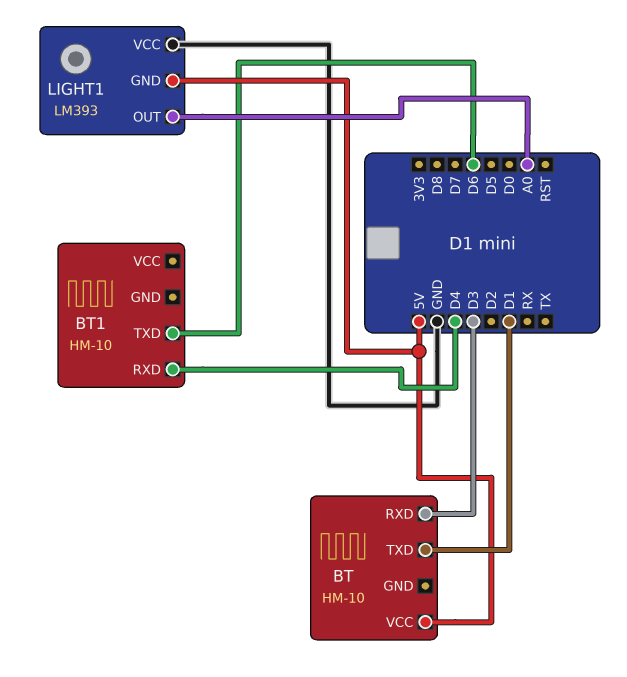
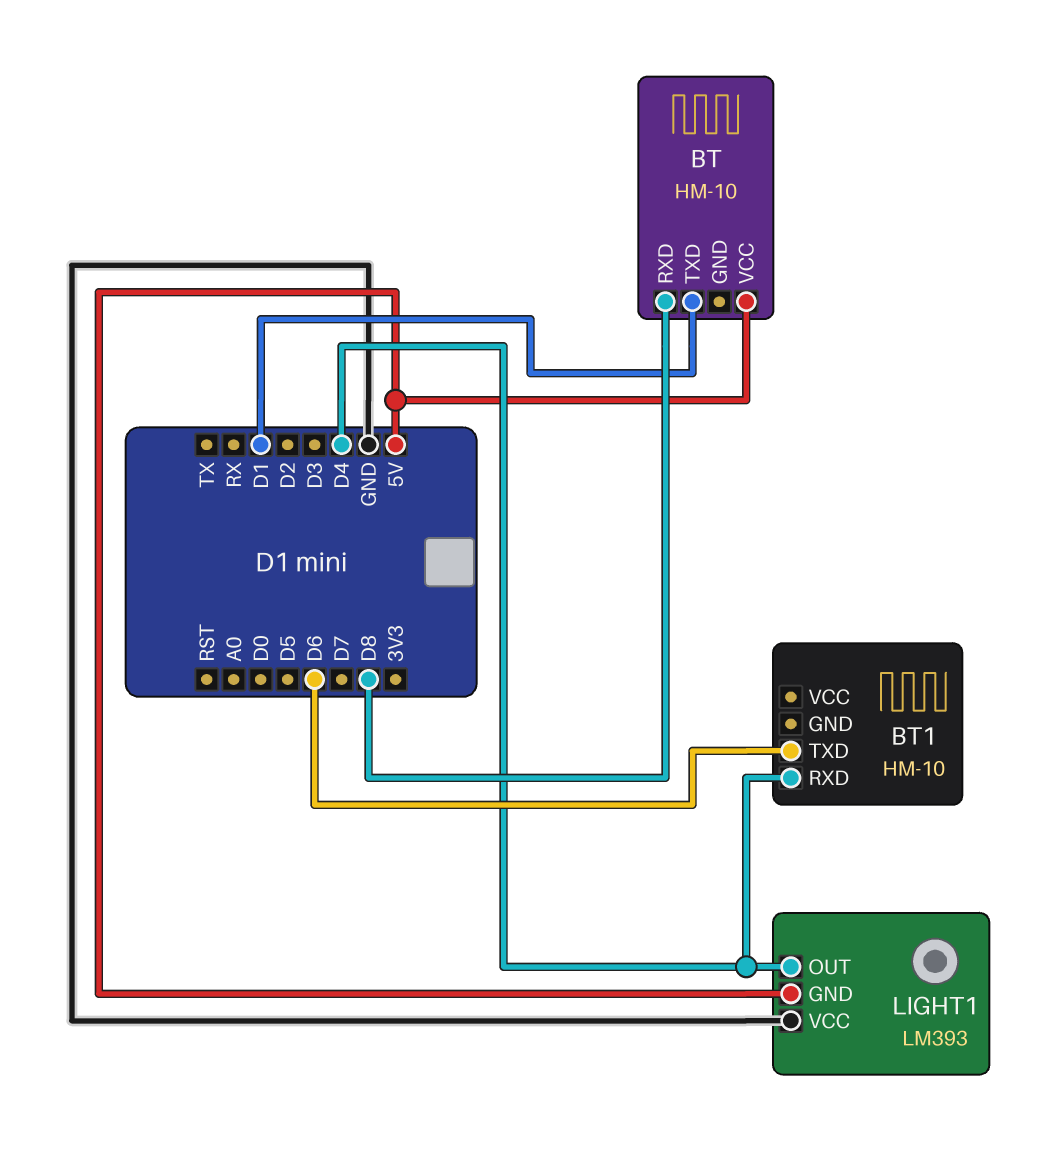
BT pin RXD: D3 -> D8
LIGHT1 pin OUT: A0 -> D4

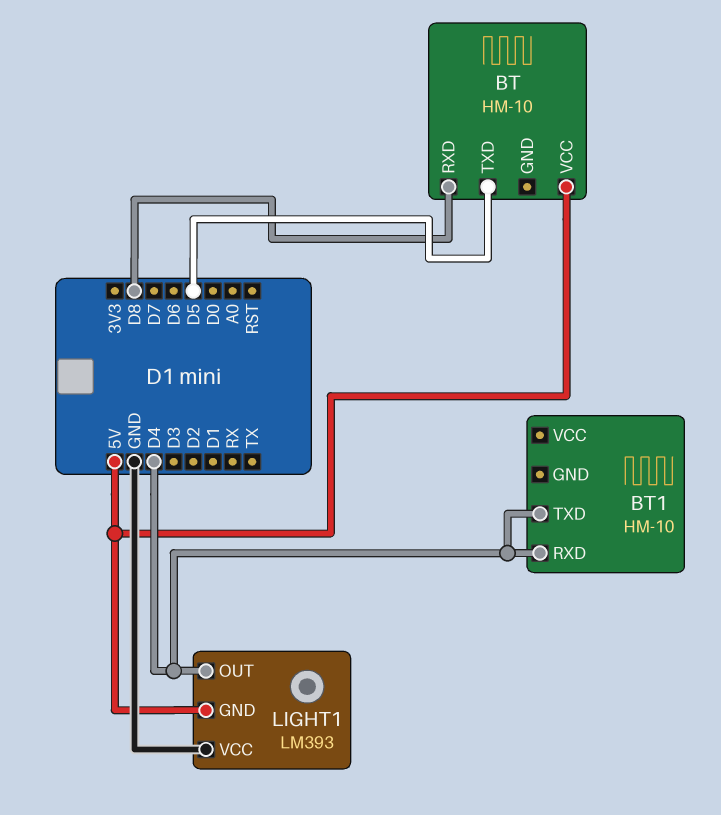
BT pin TXD: D1 -> D5
BT1 pin TXD: D6 -> D4

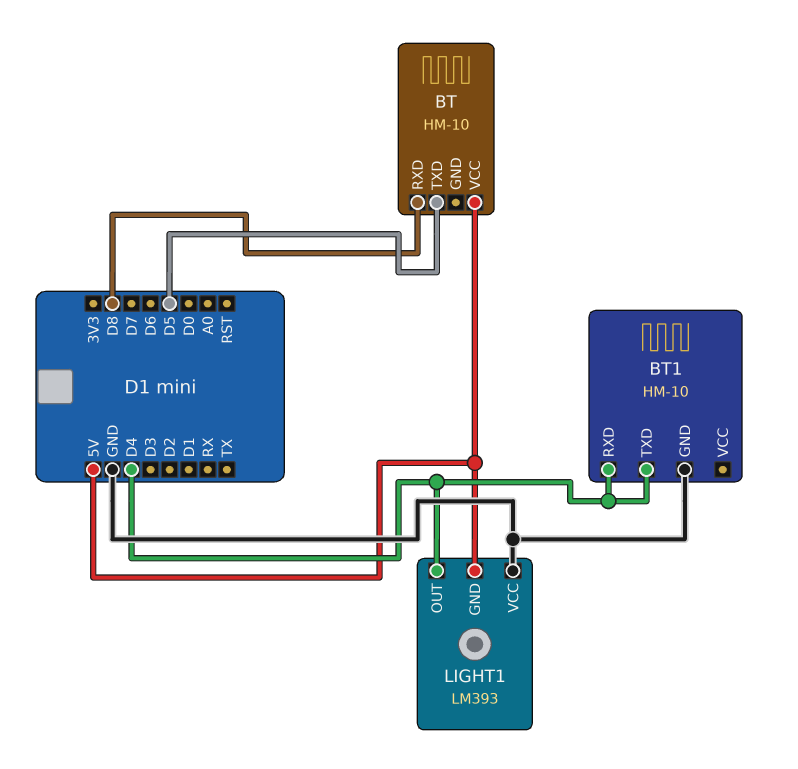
BT1 pin GND: none -> GND

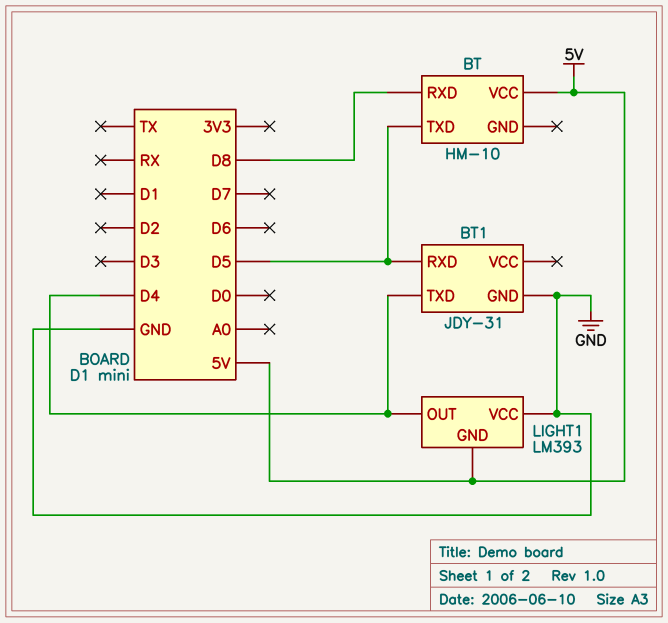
BT1: HM-10 -> JDY-31
BT1 pin RXD: D4 -> D5

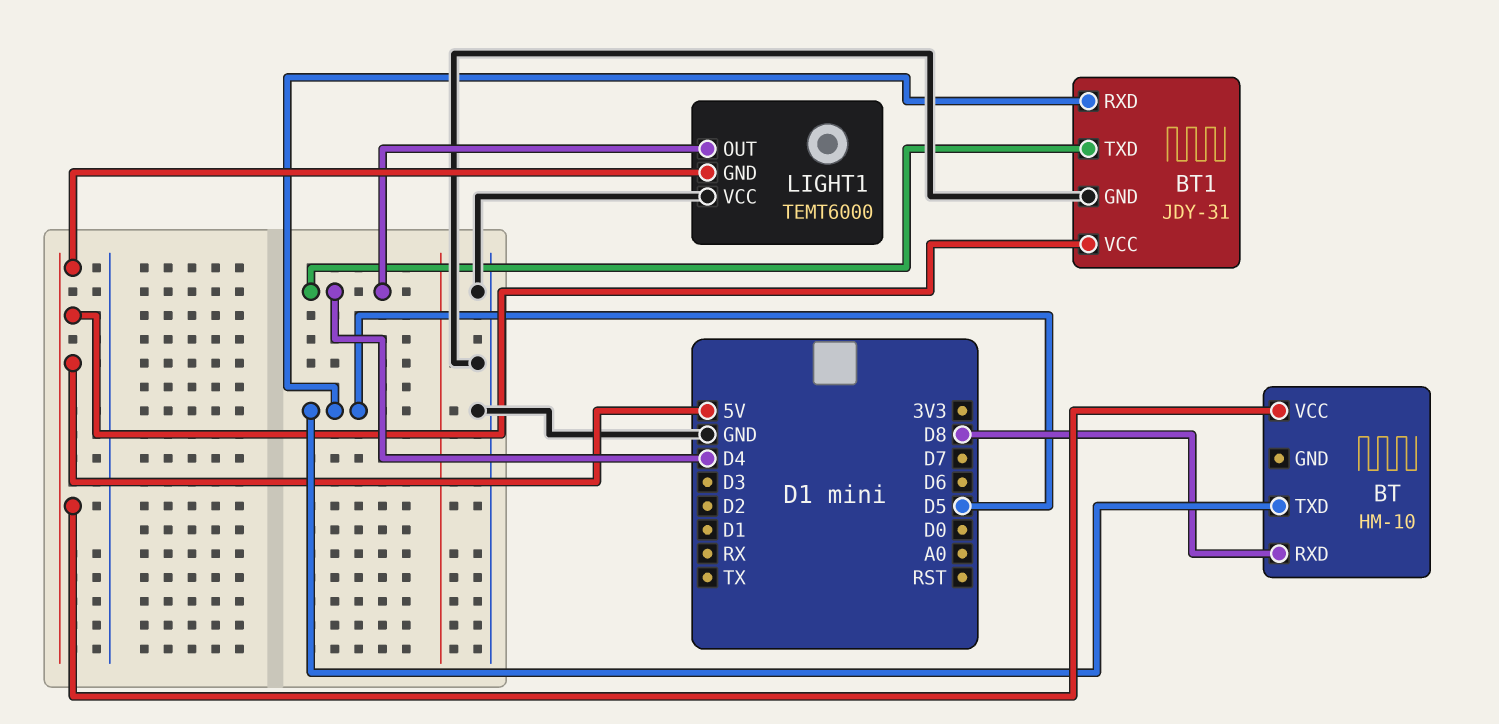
BT1 pin VCC: none -> 5V
LIGHT1: LM393 -> TEMT6000

